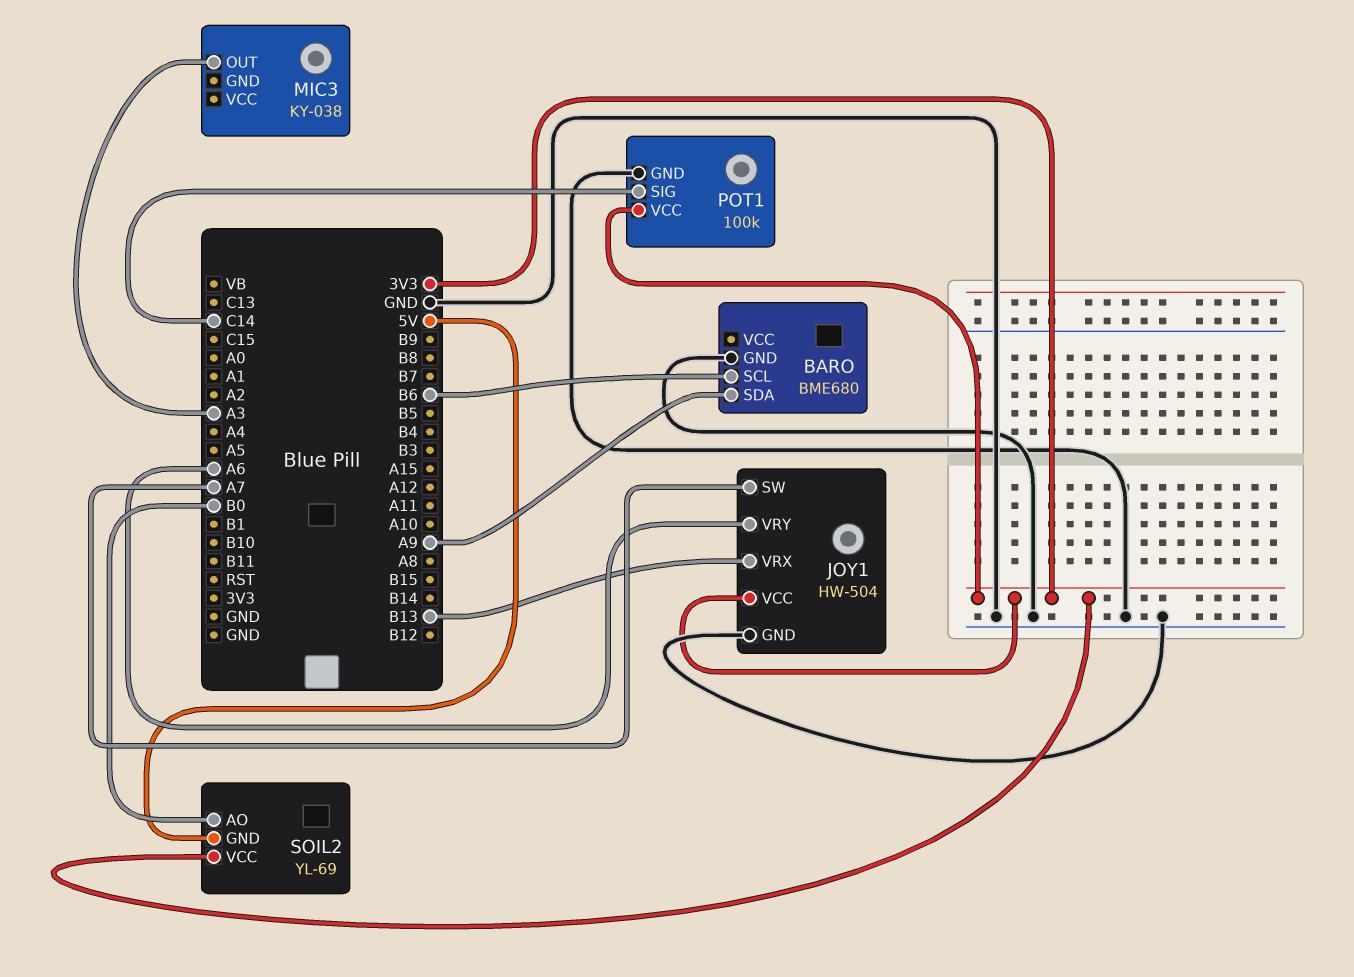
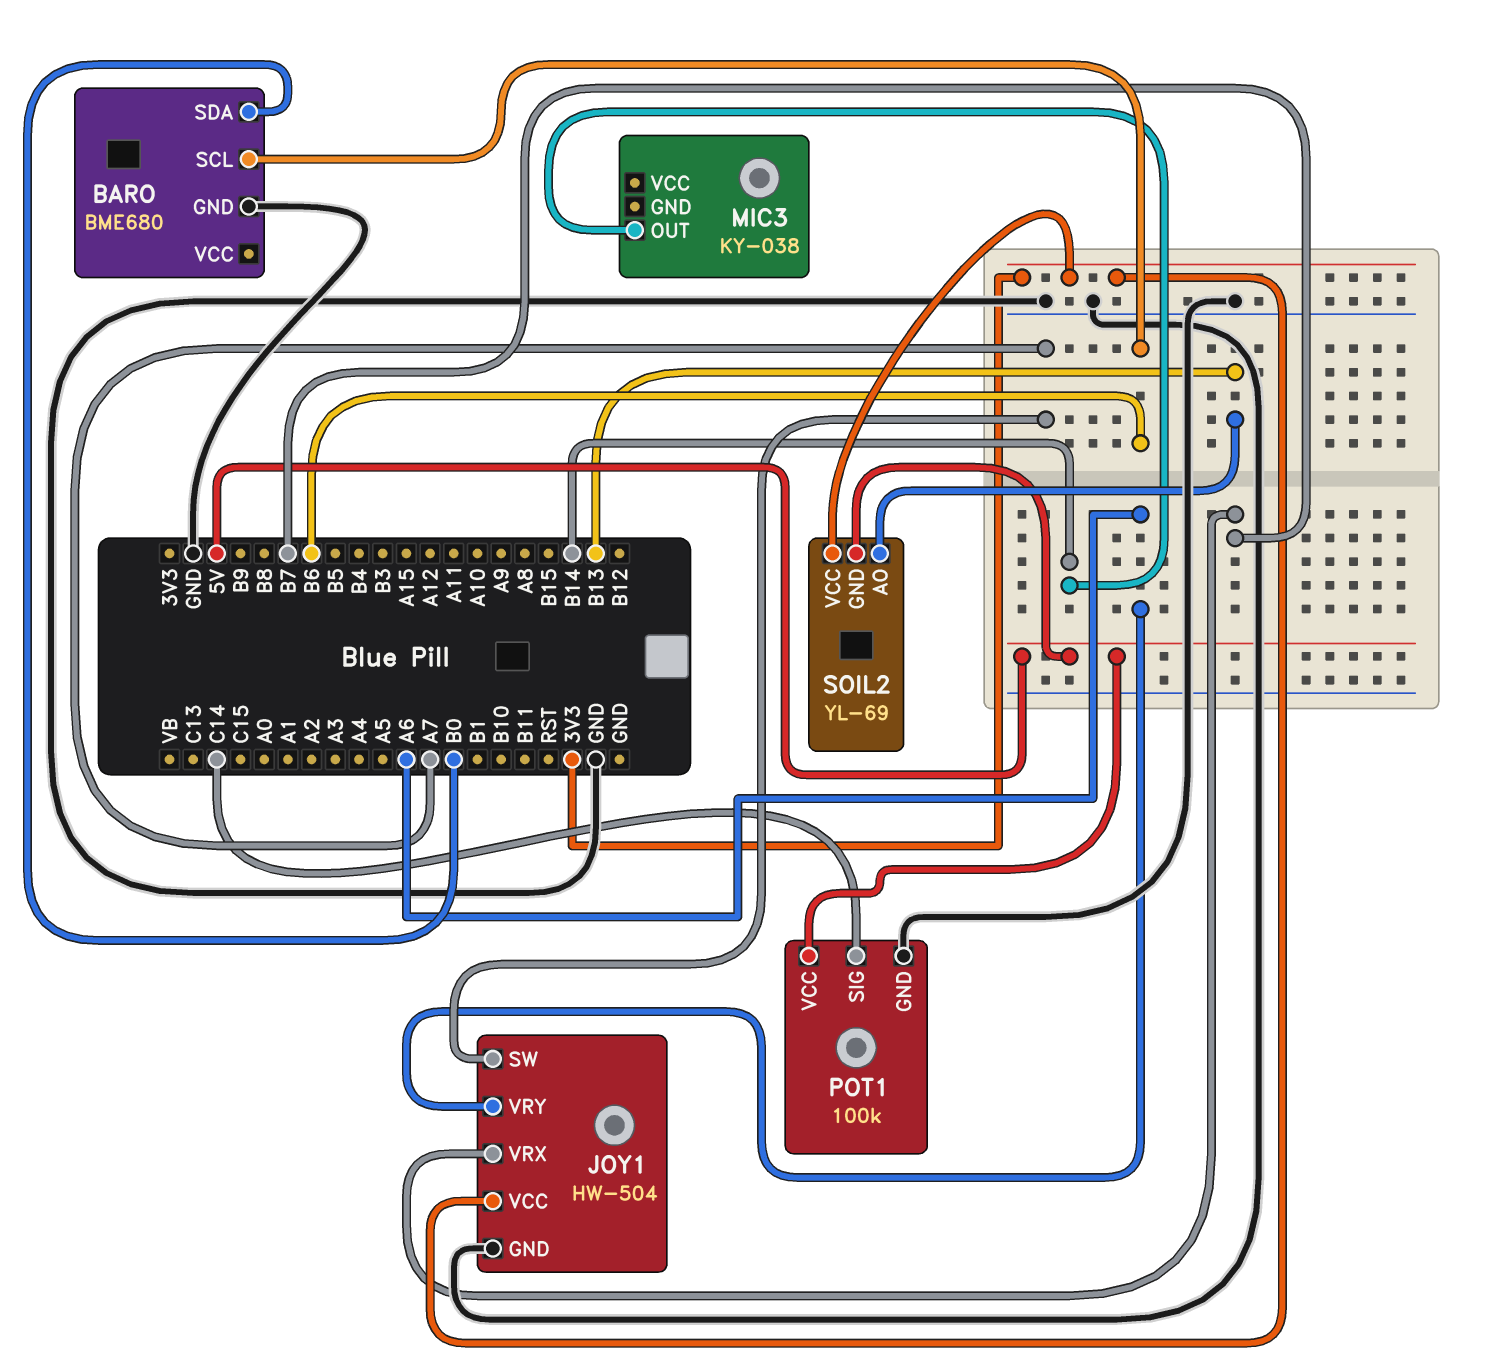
BARO pin SDA: A9 -> B0
JOY1 pin VRX: B13 -> B7
MIC3 pin OUT: A3 -> B14
POT1 pin VCC: 3V3 -> 5V
SOIL2 pin AO: B0 -> B13

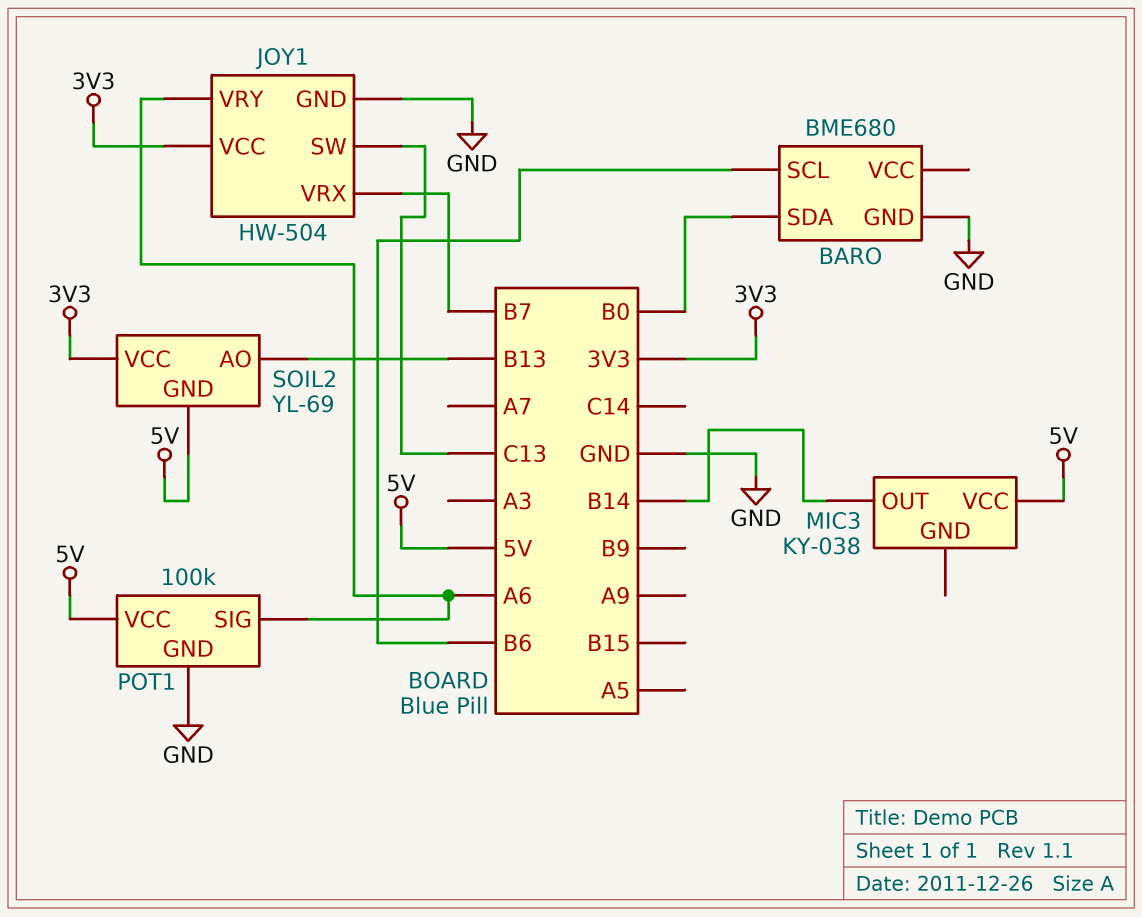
JOY1 pin SW: A7 -> C13
MIC3 pin VCC: none -> 5V
POT1 pin SIG: C14 -> A6

